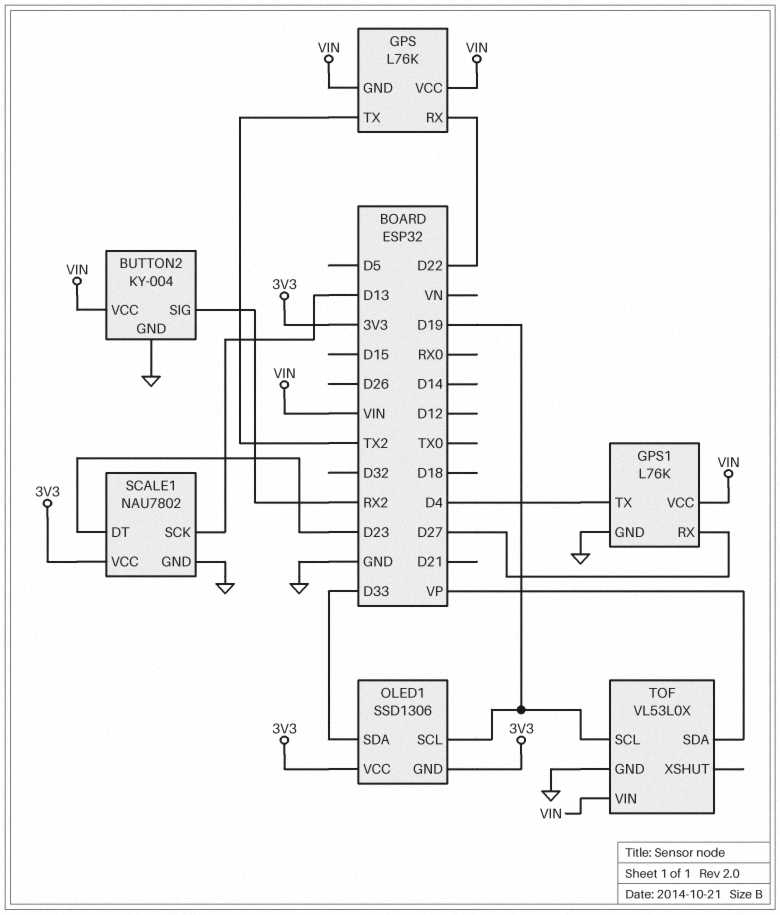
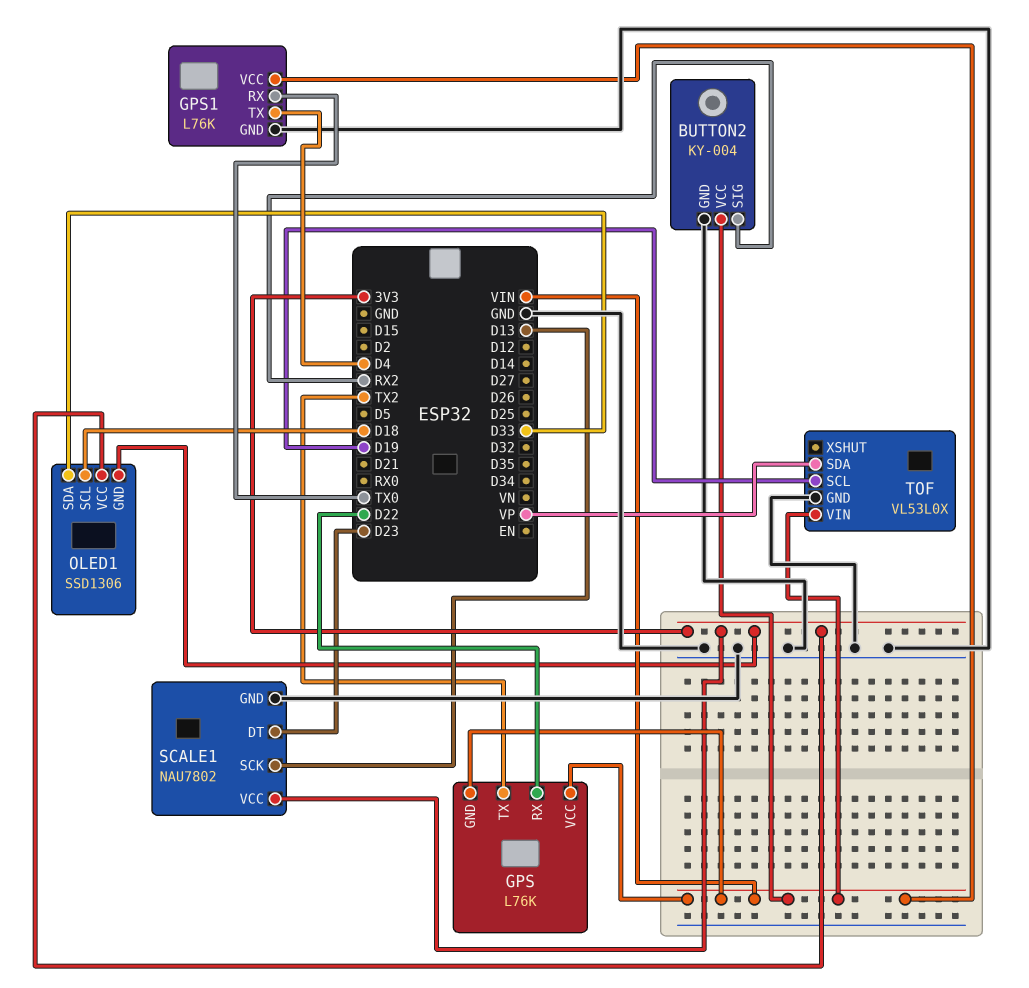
GPS1 pin RX: D27 -> TX0
OLED1 pin SCL: D19 -> D18

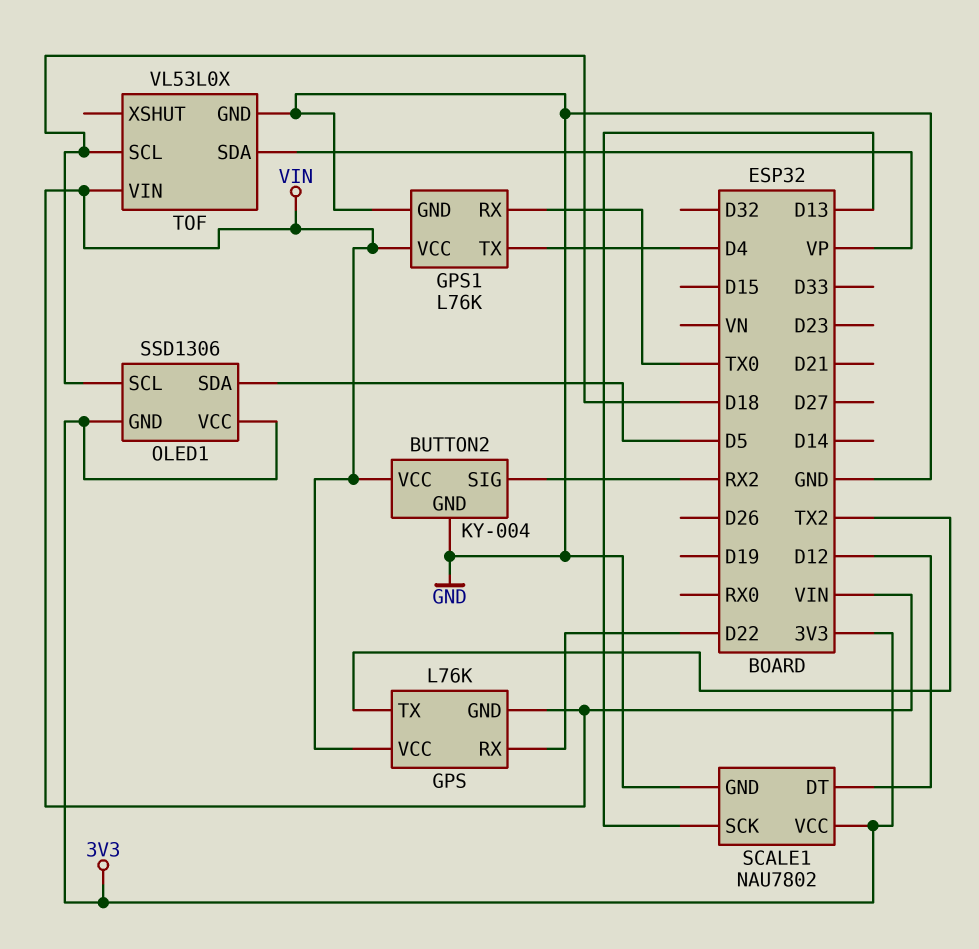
OLED1 pin SDA: D33 -> D5
SCALE1 pin DT: D23 -> D12
TOF pin SCL: D19 -> D18

